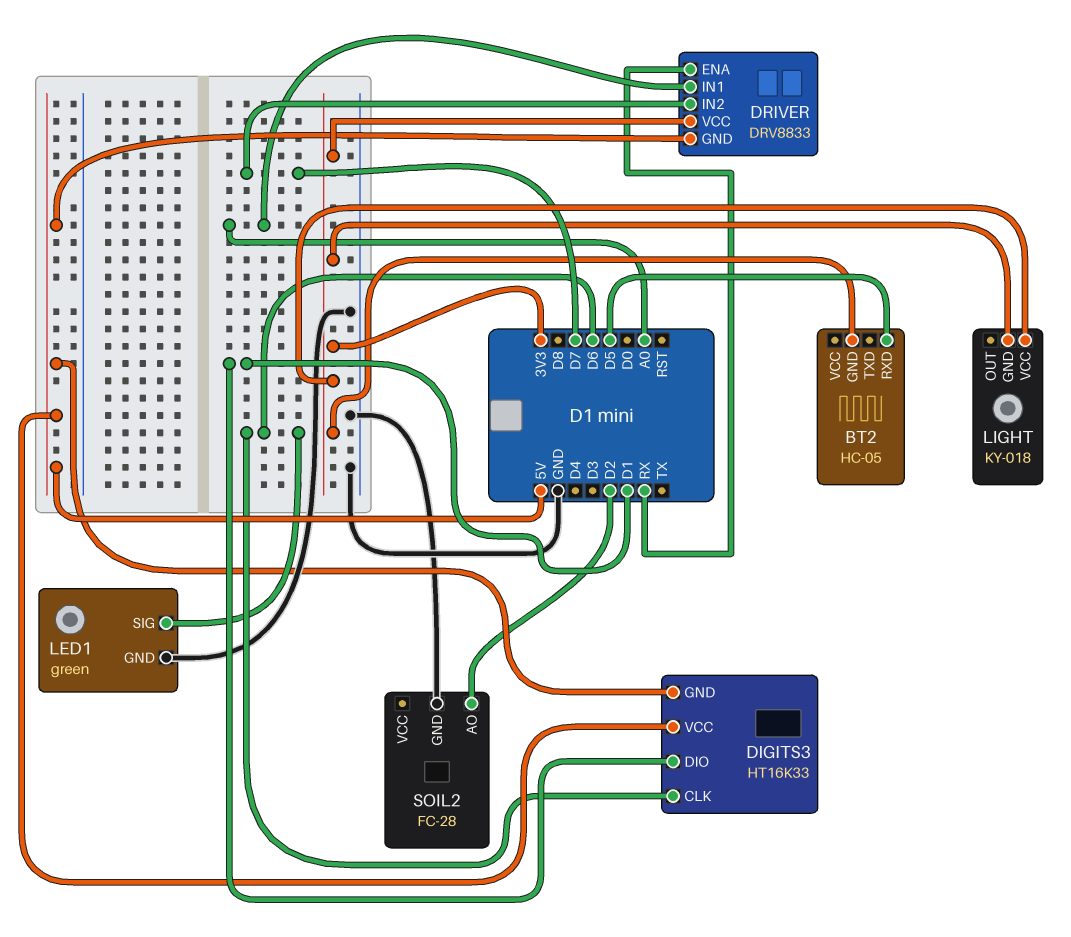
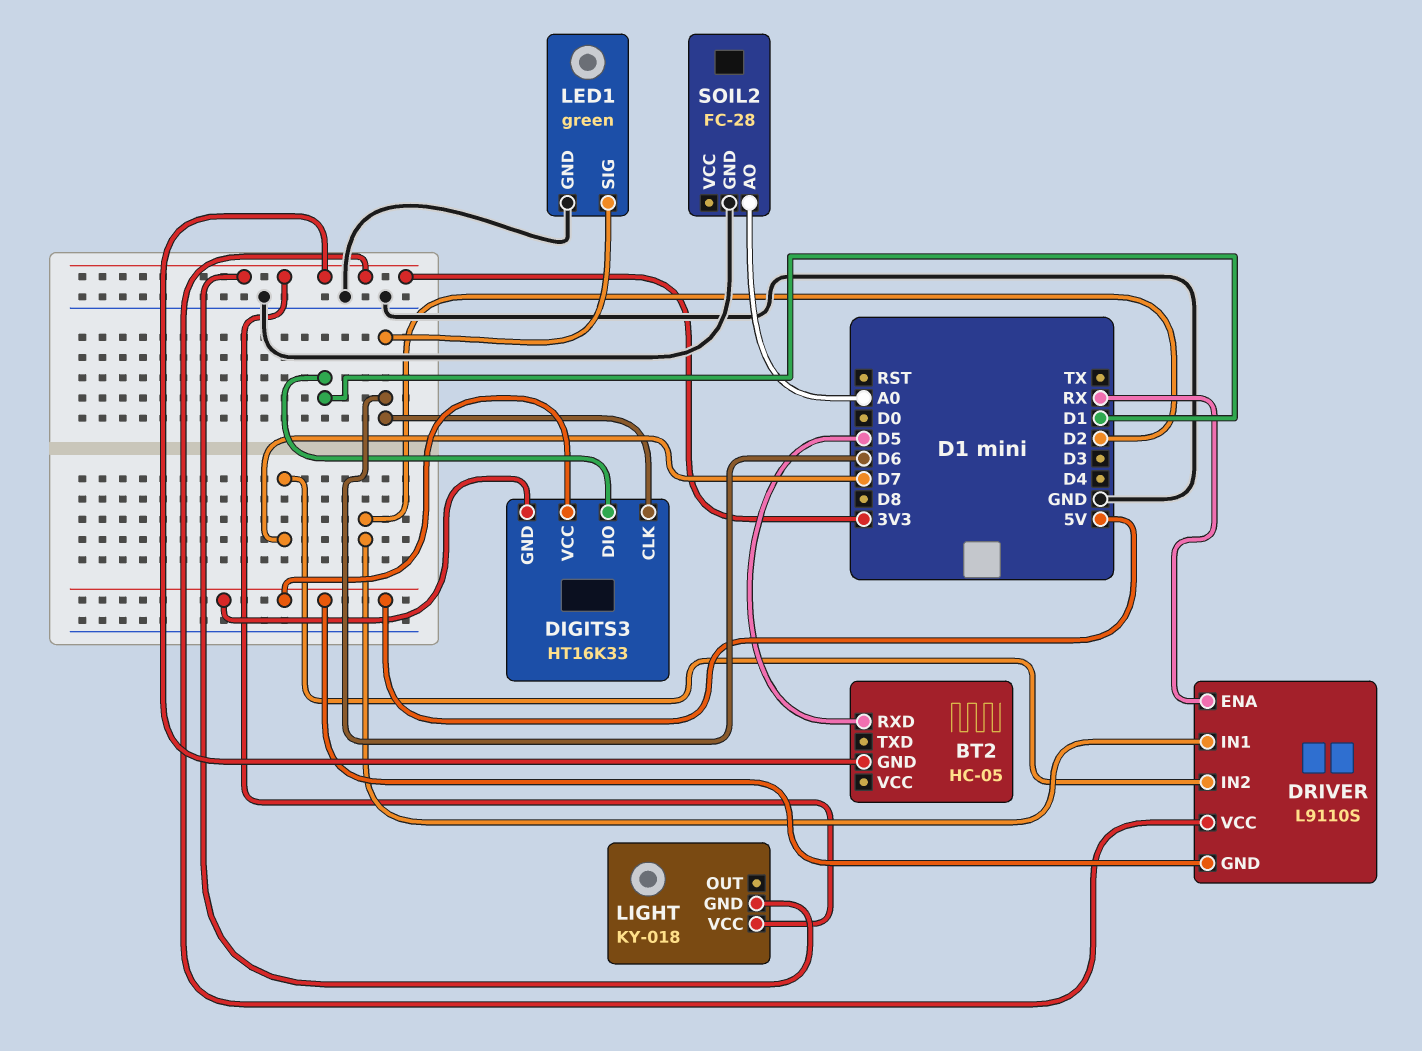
DRIVER: DRV8833 -> L9110S
DRIVER pin IN1: A0 -> D2
SOIL2 pin AO: D2 -> A0

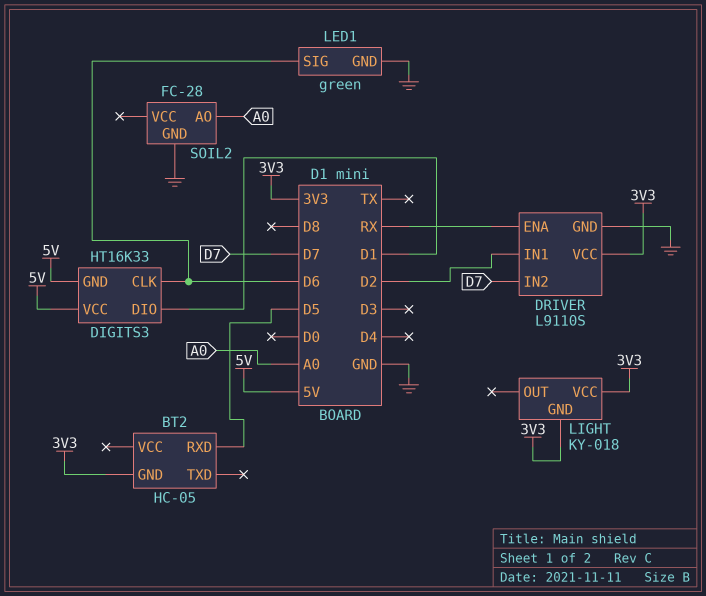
DRIVER pin GND: 5V -> GND

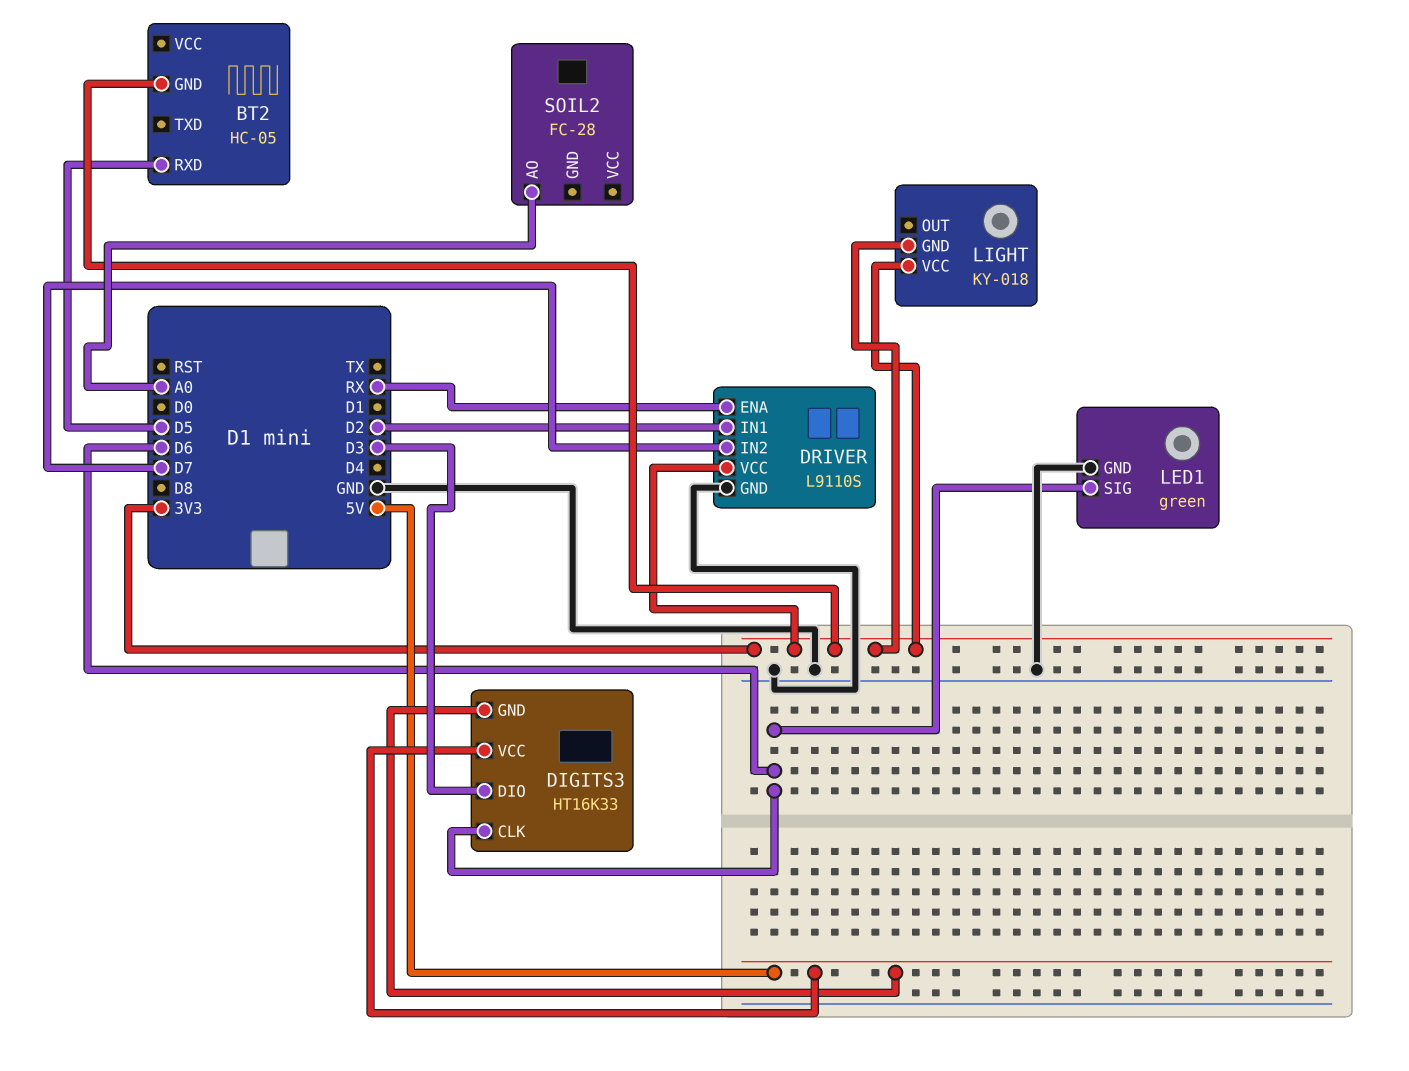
DIGITS3 pin DIO: D1 -> D3
SOIL2 pin GND: GND -> none

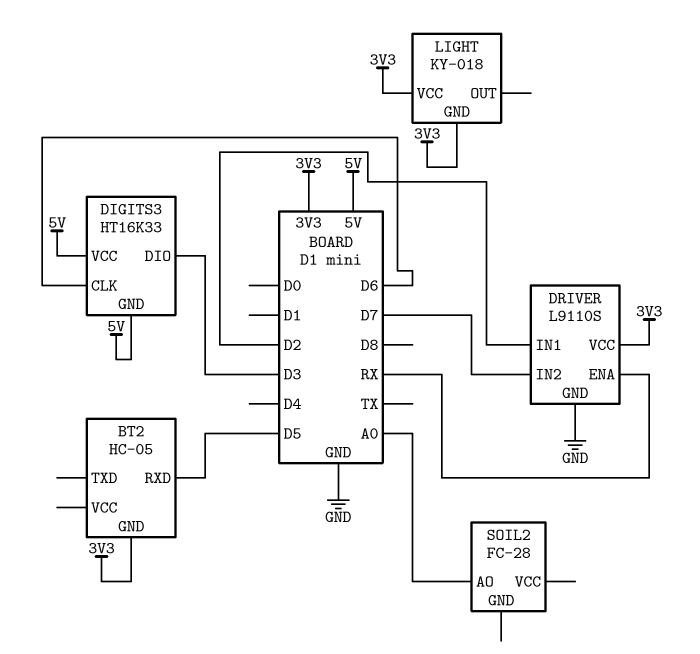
LED1: green -> none
LED1 pin GND: GND -> none
LED1 pin SIG: D6 -> none

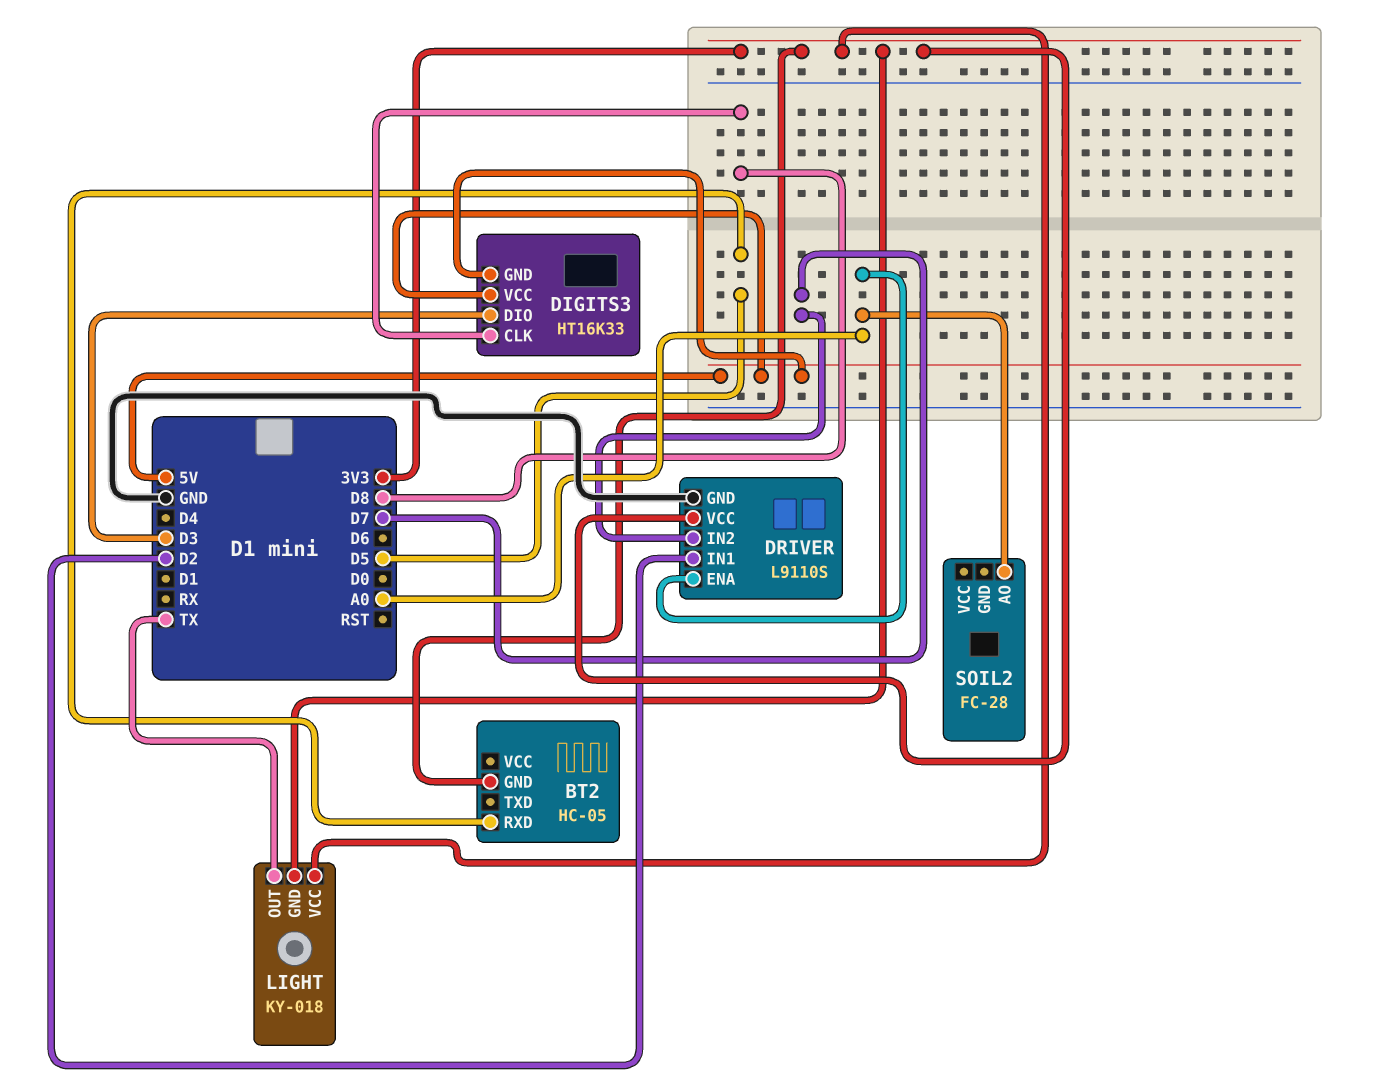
DIGITS3 pin CLK: D6 -> D8
DRIVER pin ENA: RX -> A0
LIGHT pin OUT: none -> TX

